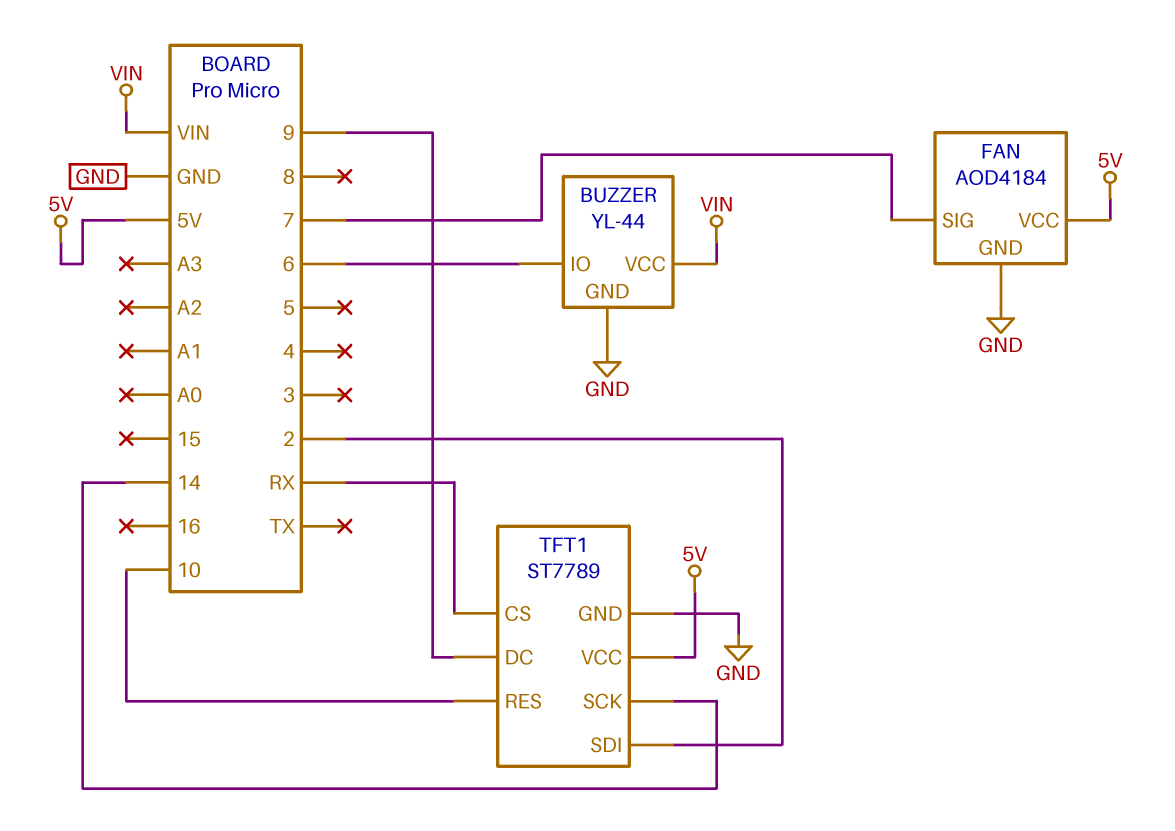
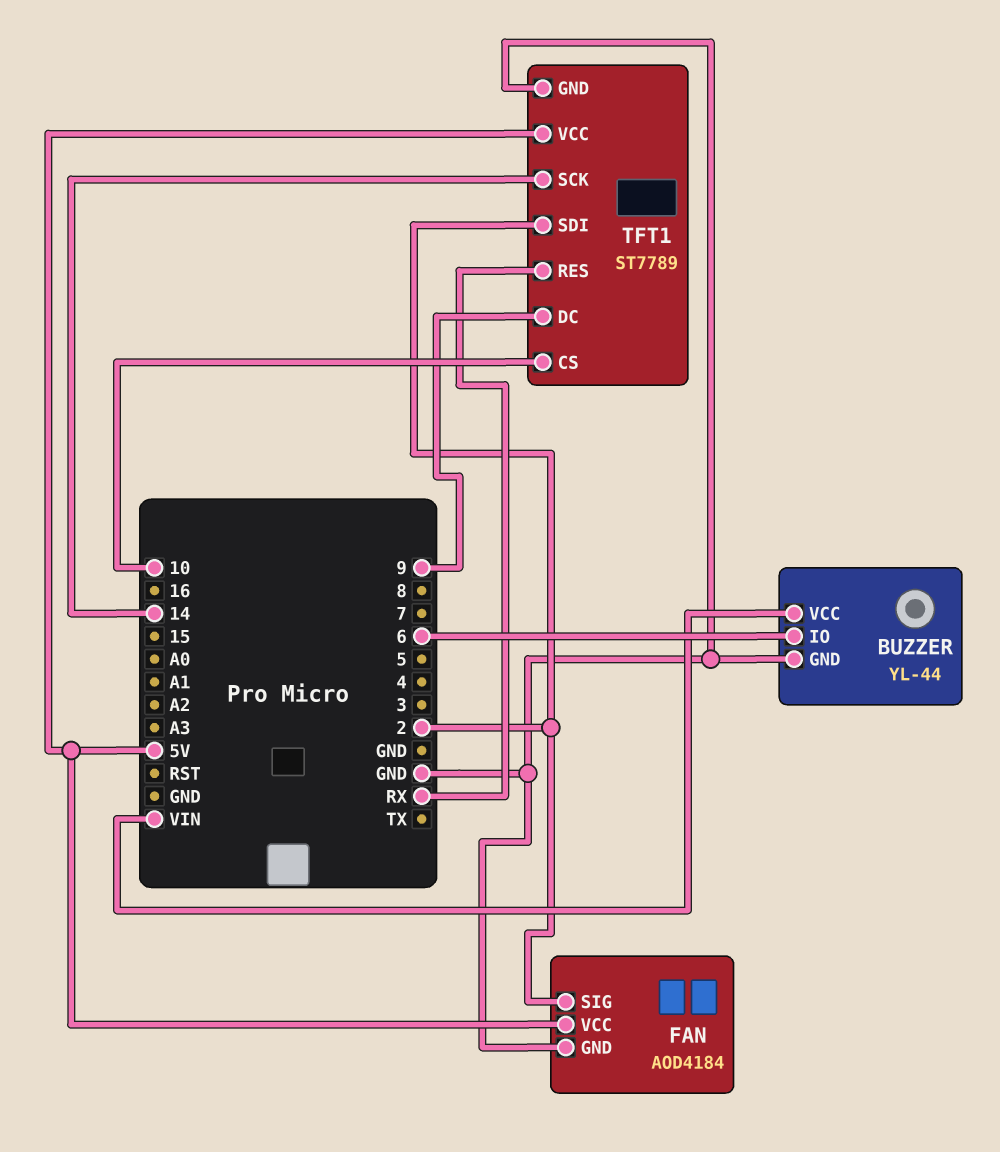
FAN pin SIG: 7 -> 2
TFT1 pin CS: RX -> 10
TFT1 pin RES: 10 -> RX

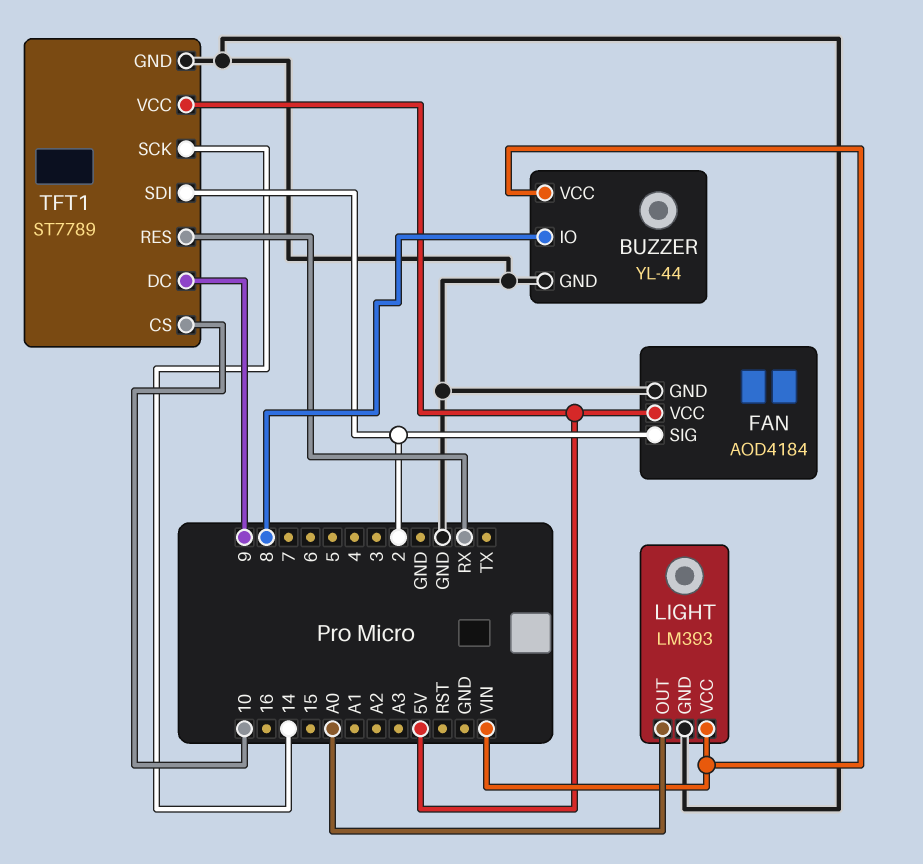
BUZZER pin IO: 6 -> 8
LIGHT: none -> LM393
LIGHT pin GND: none -> GND
LIGHT pin OUT: none -> A0
LIGHT pin VCC: none -> VIN

